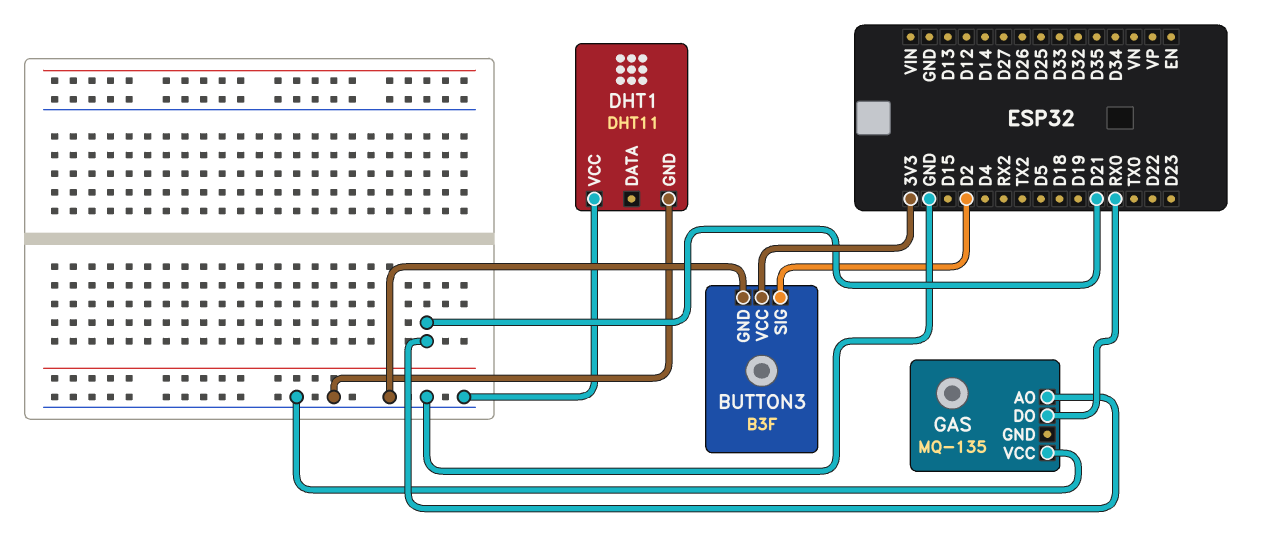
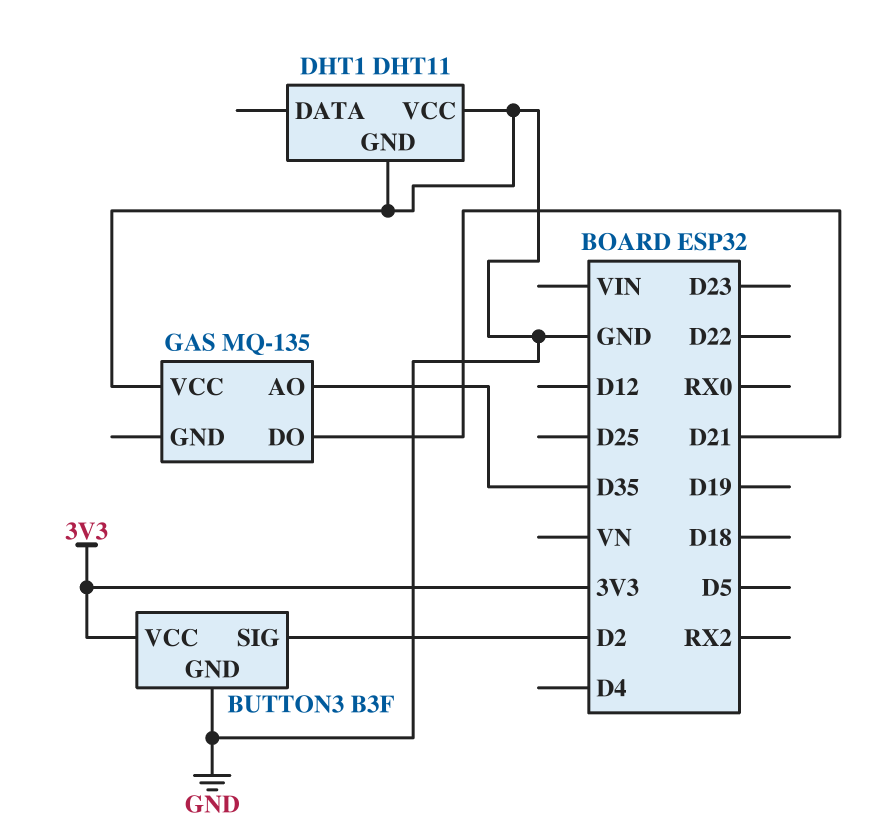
GAS pin AO: D21 -> D35
GAS pin DO: RX0 -> D21

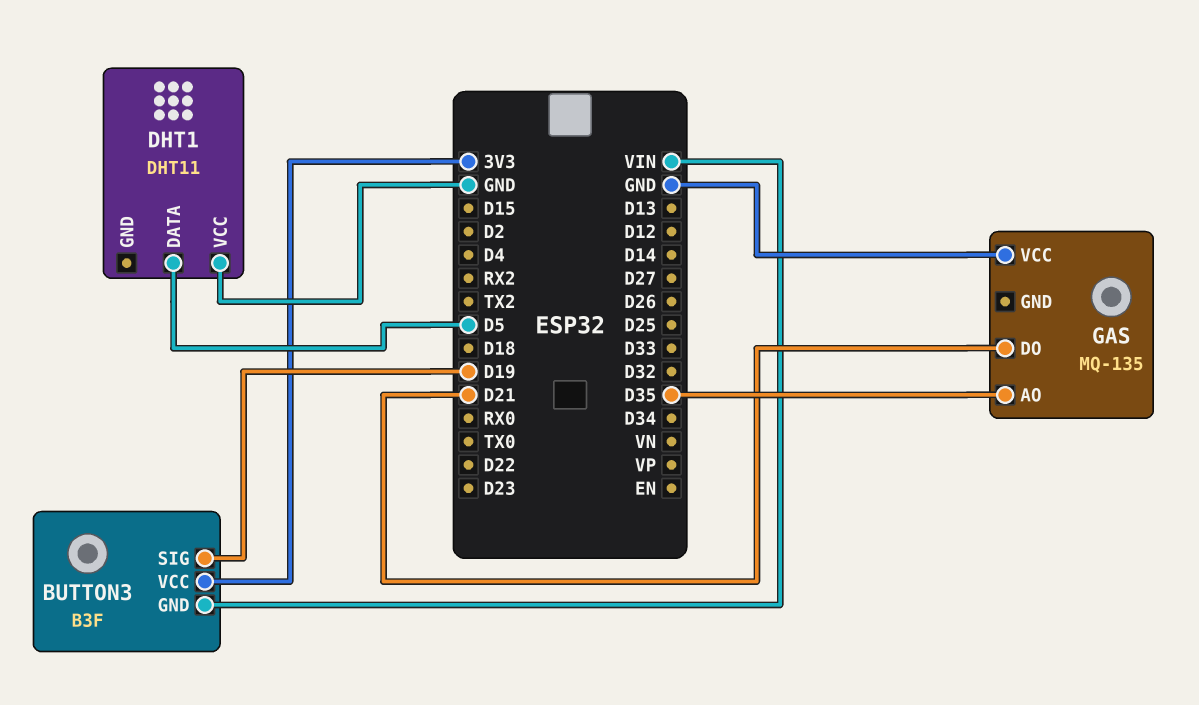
BUTTON3 pin GND: GND -> VIN
BUTTON3 pin SIG: D2 -> D19
DHT1 pin DATA: none -> D5
DHT1 pin GND: GND -> none

